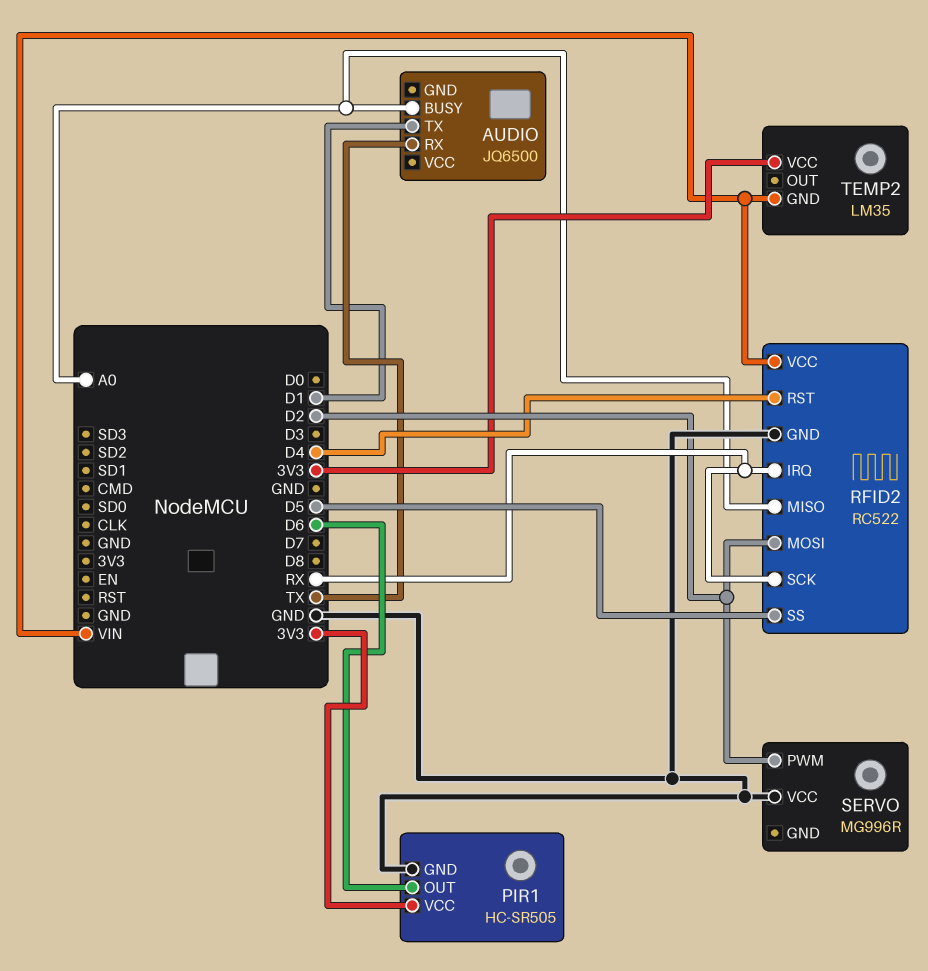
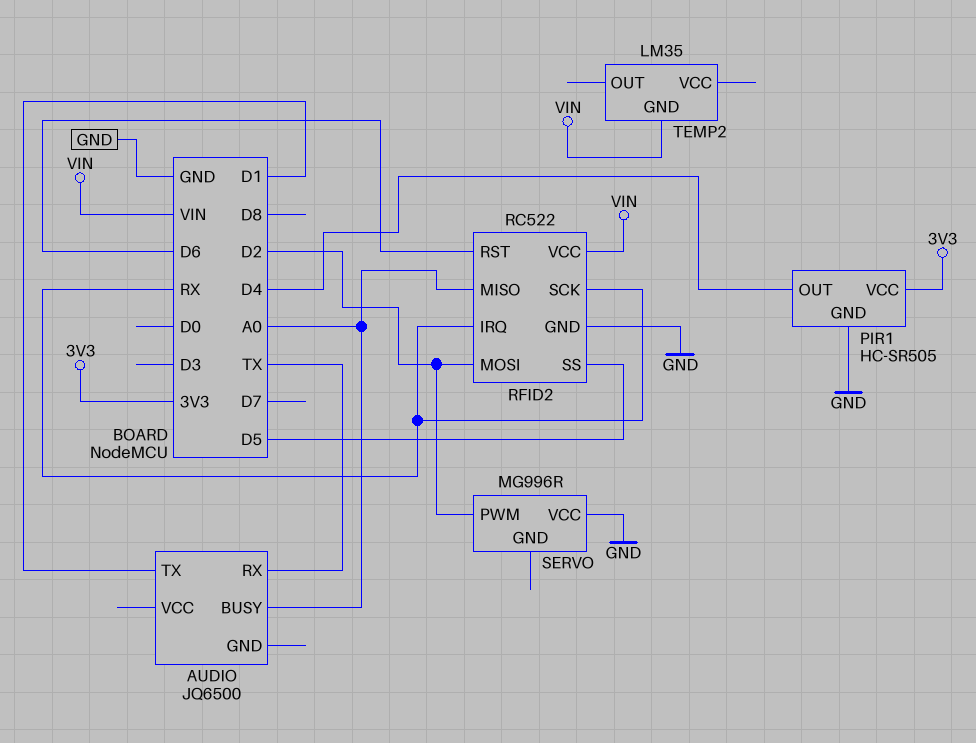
PIR1 pin OUT: D6 -> D4
RFID2 pin RST: D4 -> D6
TEMP2 pin VCC: 3V3 -> none

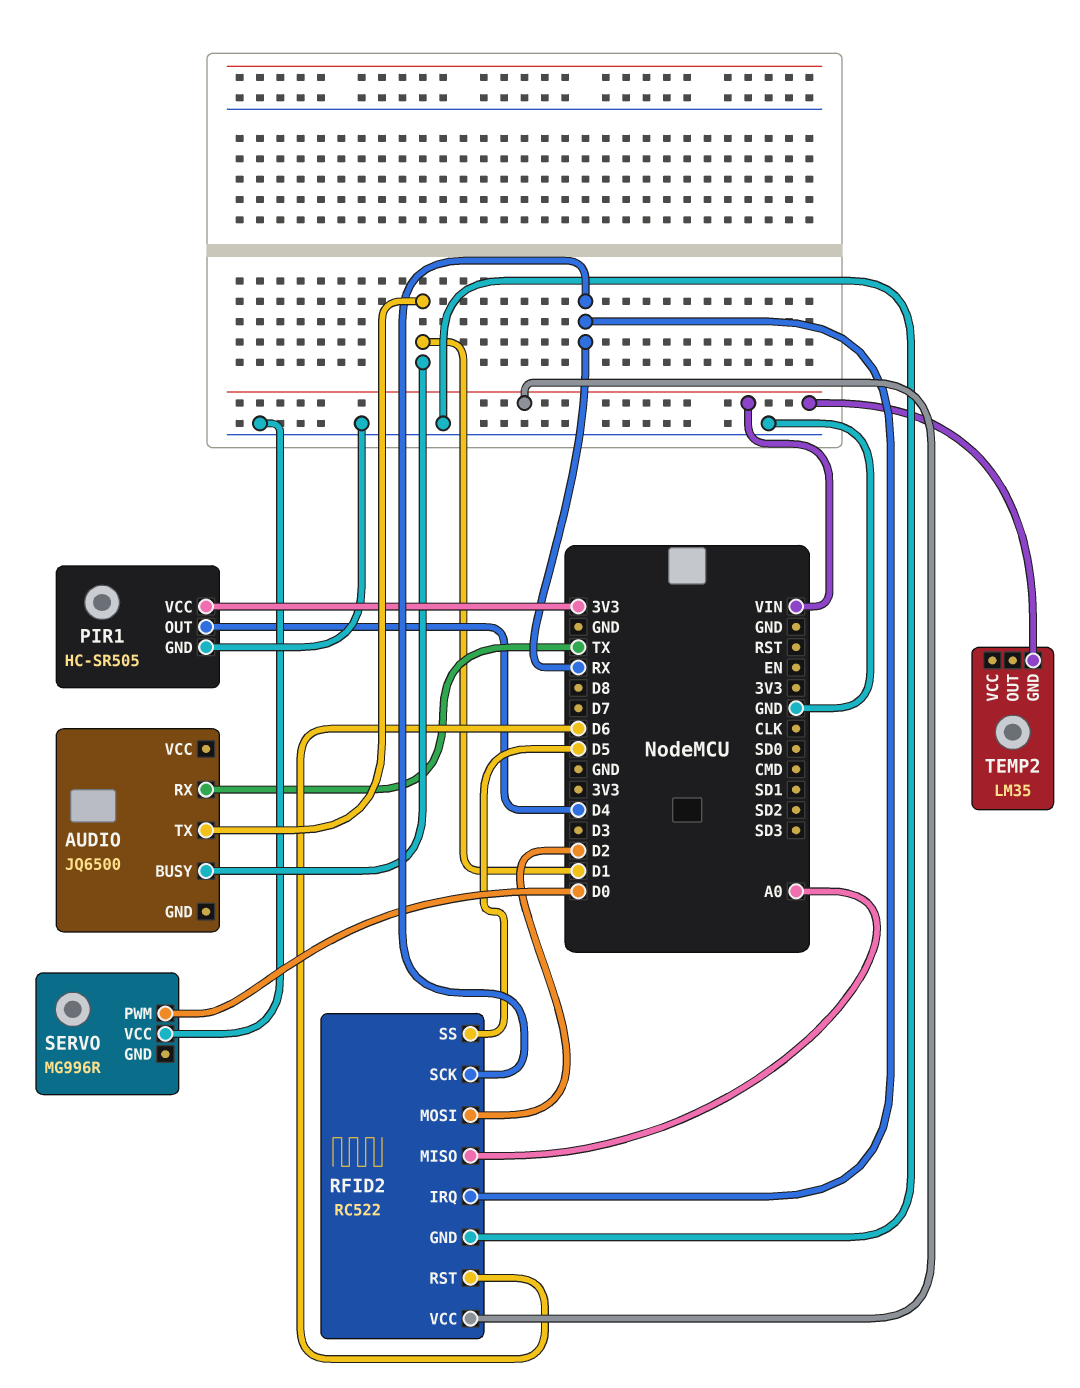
AUDIO pin BUSY: A0 -> D1
SERVO pin PWM: D2 -> D0

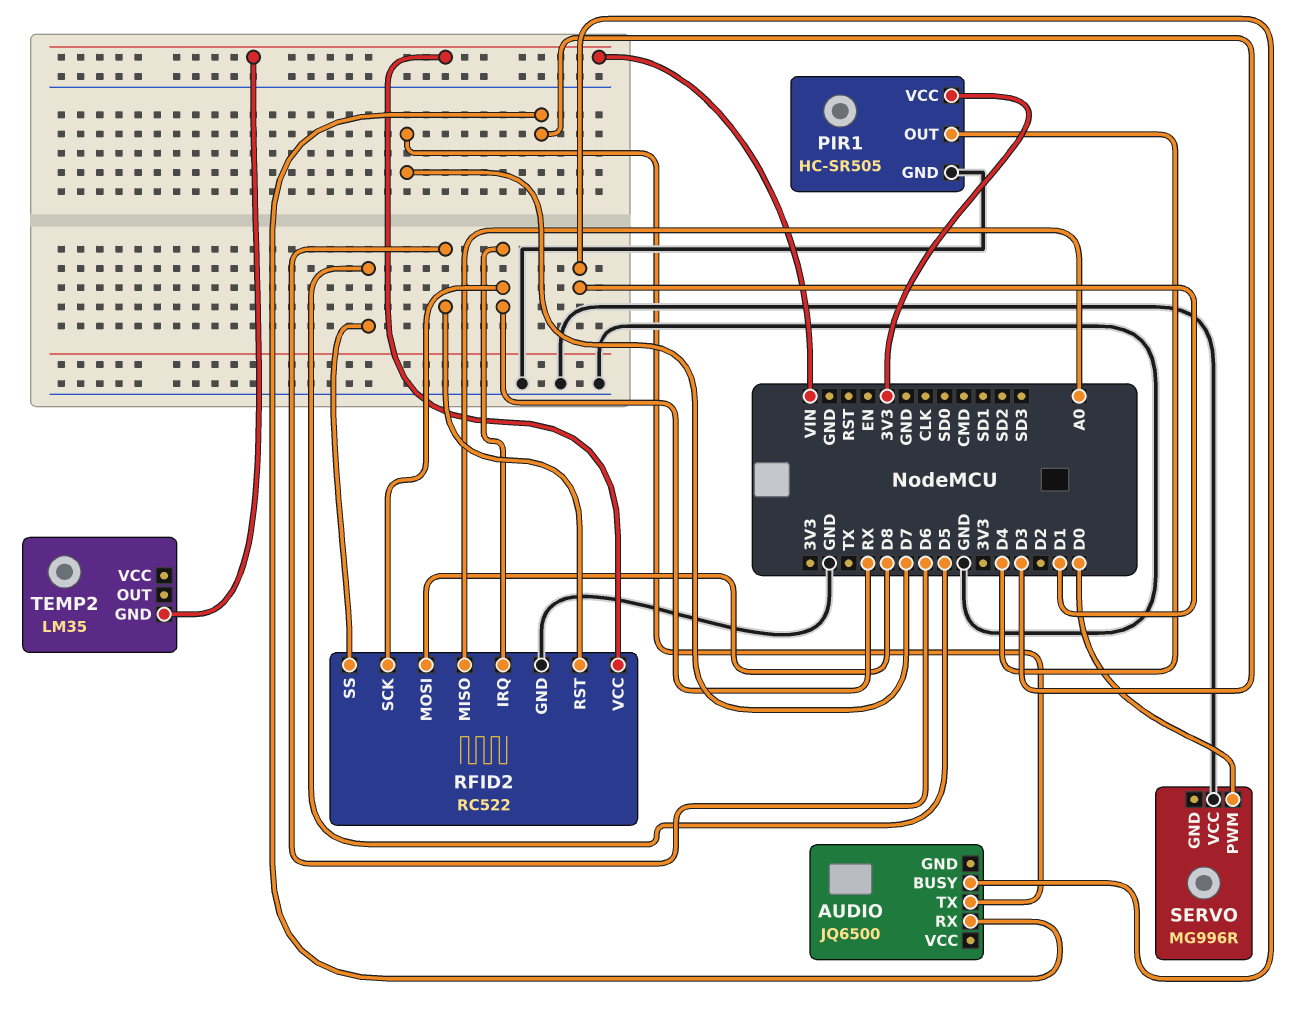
AUDIO pin RX: TX -> D3
AUDIO pin TX: D1 -> D7
RFID2 pin MOSI: D2 -> D8

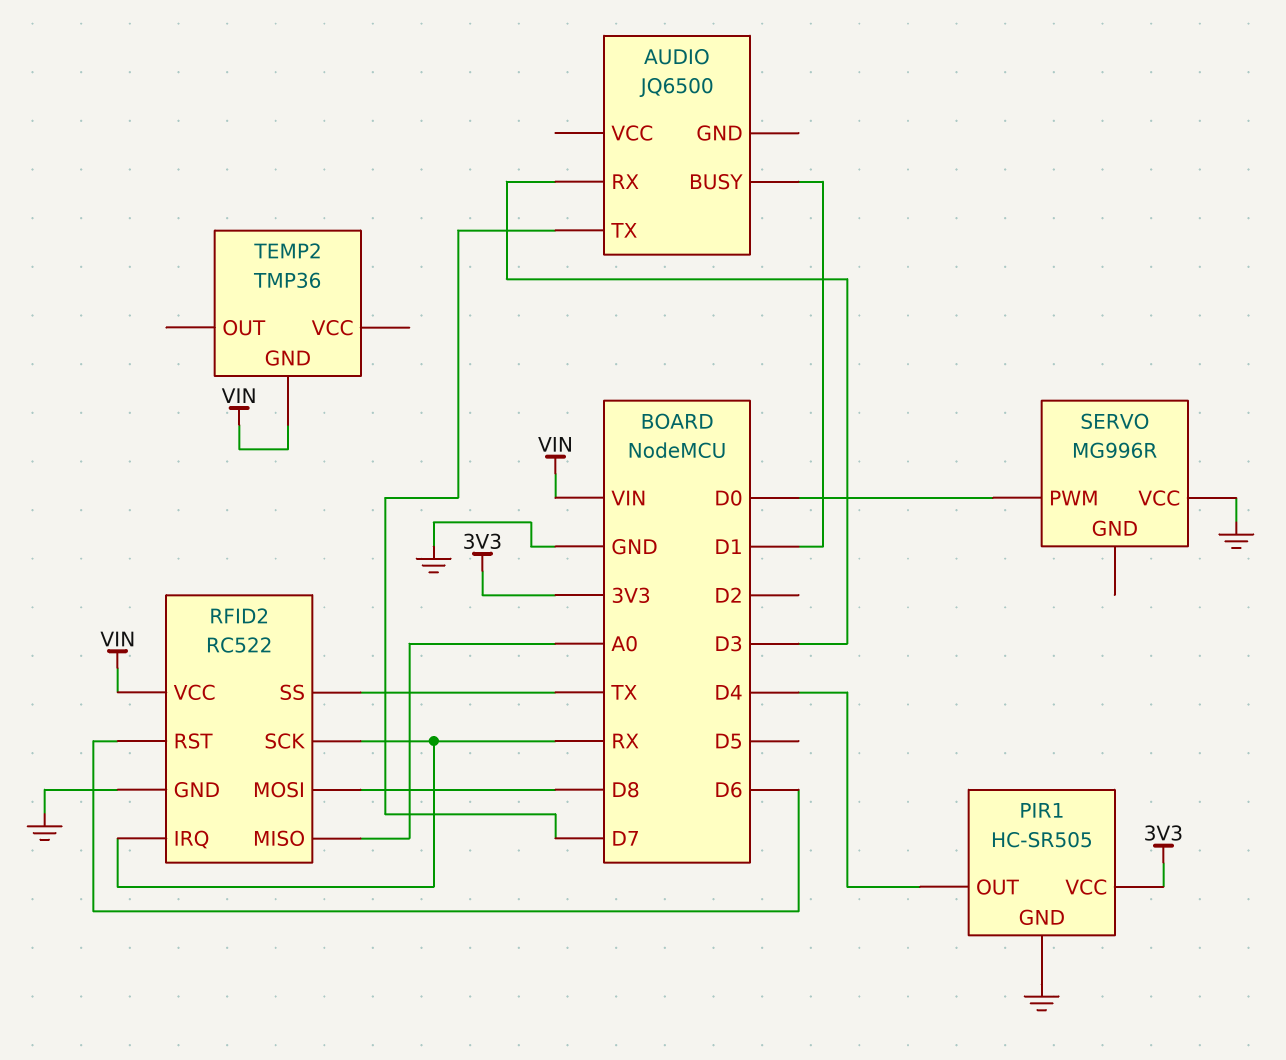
RFID2 pin SS: D5 -> TX
TEMP2: LM35 -> TMP36

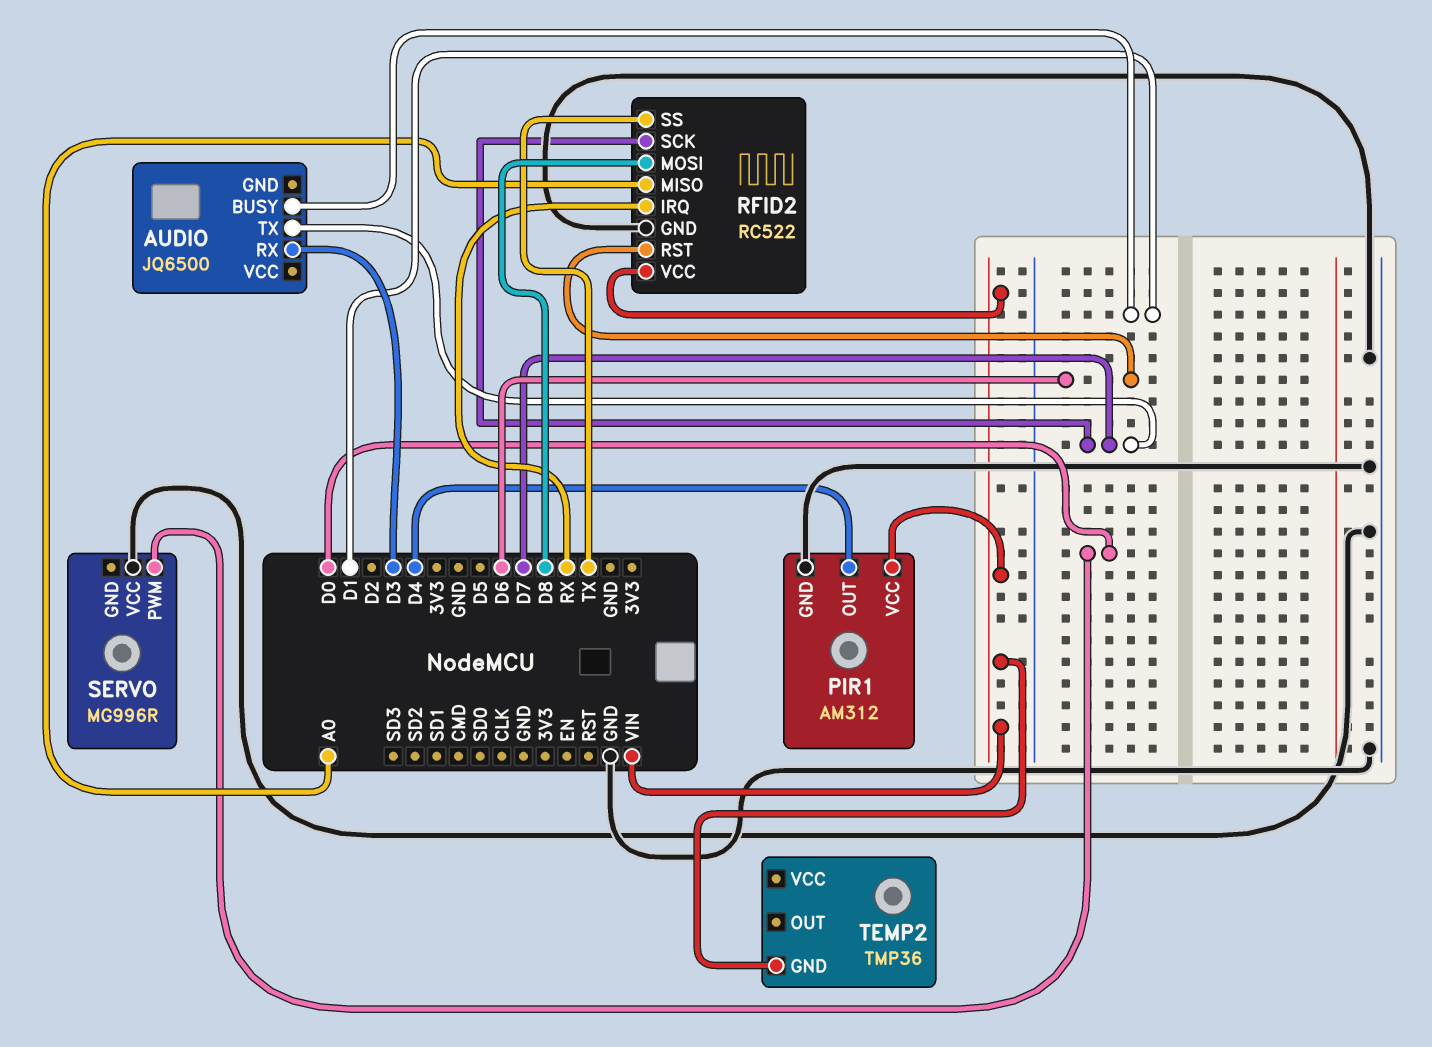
PIR1: HC-SR505 -> AM312
PIR1 pin VCC: 3V3 -> VIN
RFID2 pin SCK: RX -> D7

